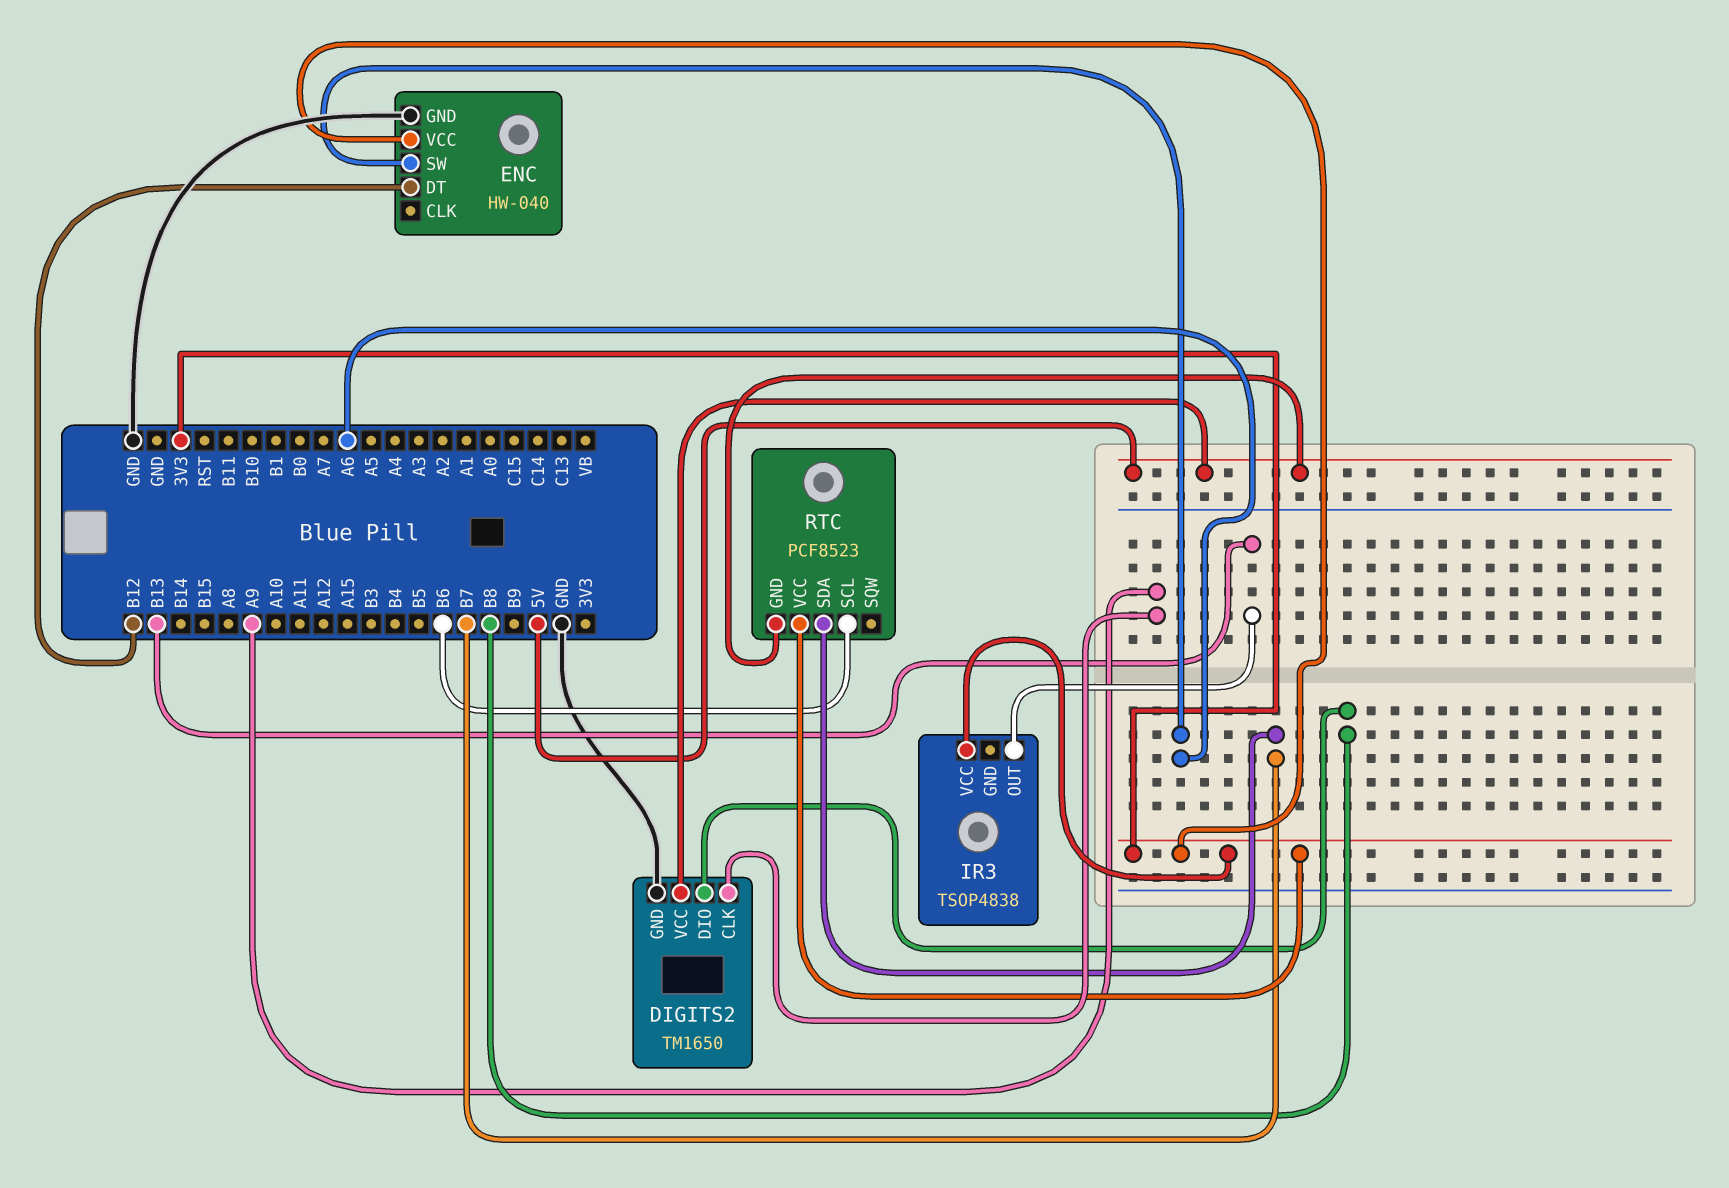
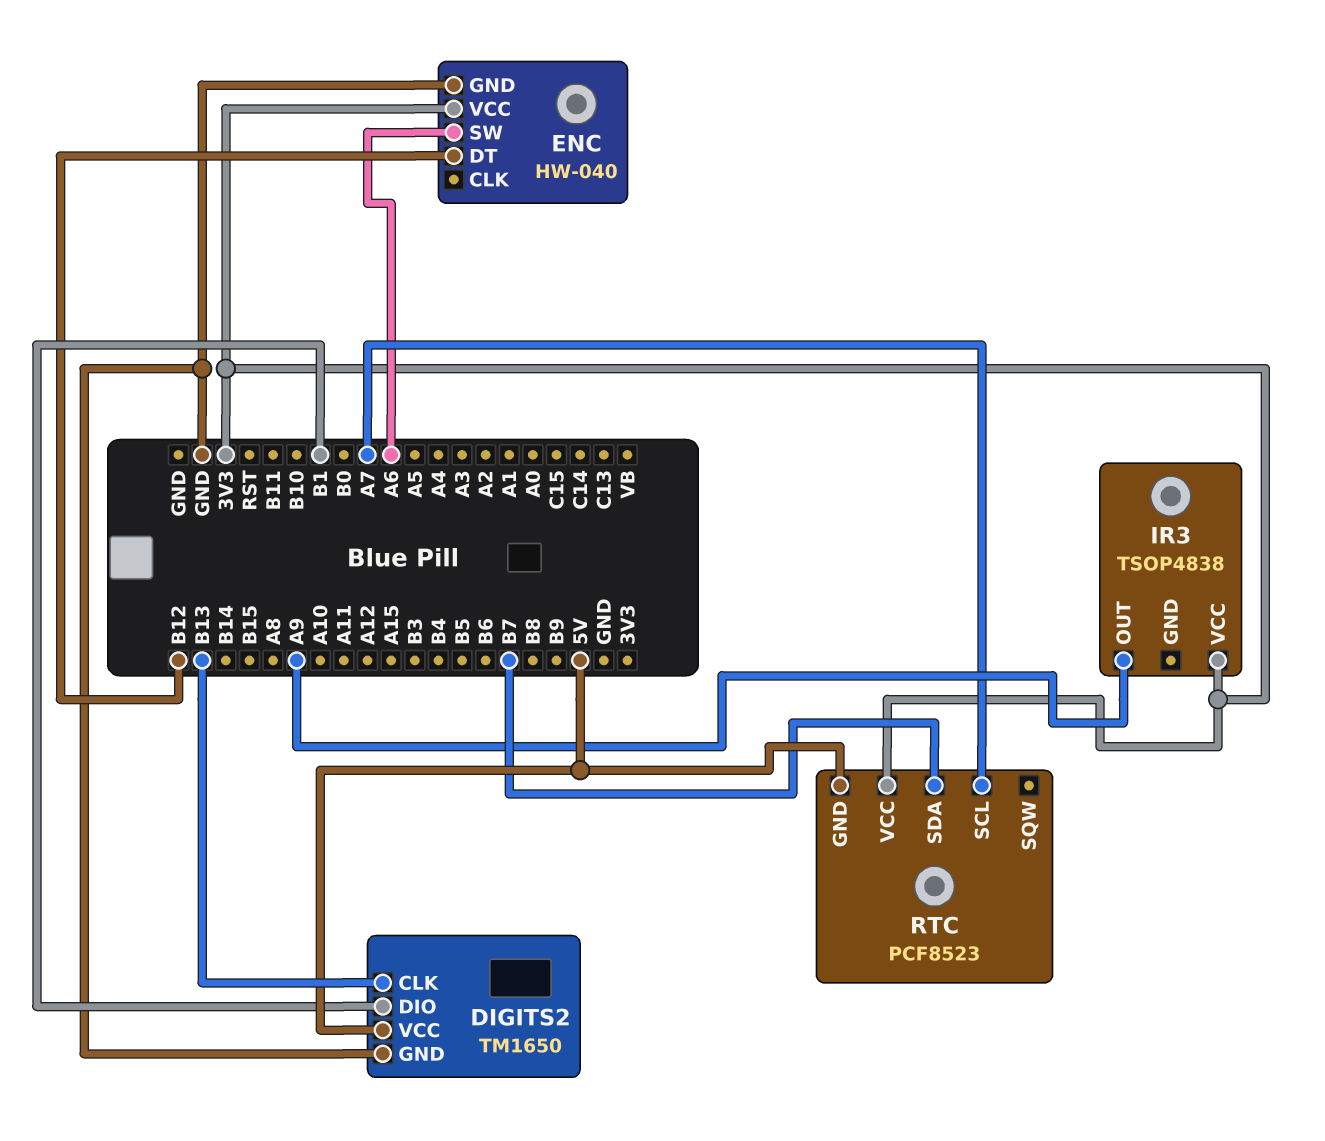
DIGITS2 pin CLK: A9 -> B13
DIGITS2 pin DIO: B8 -> B1
IR3 pin OUT: B13 -> A9
RTC pin SCL: B6 -> A7

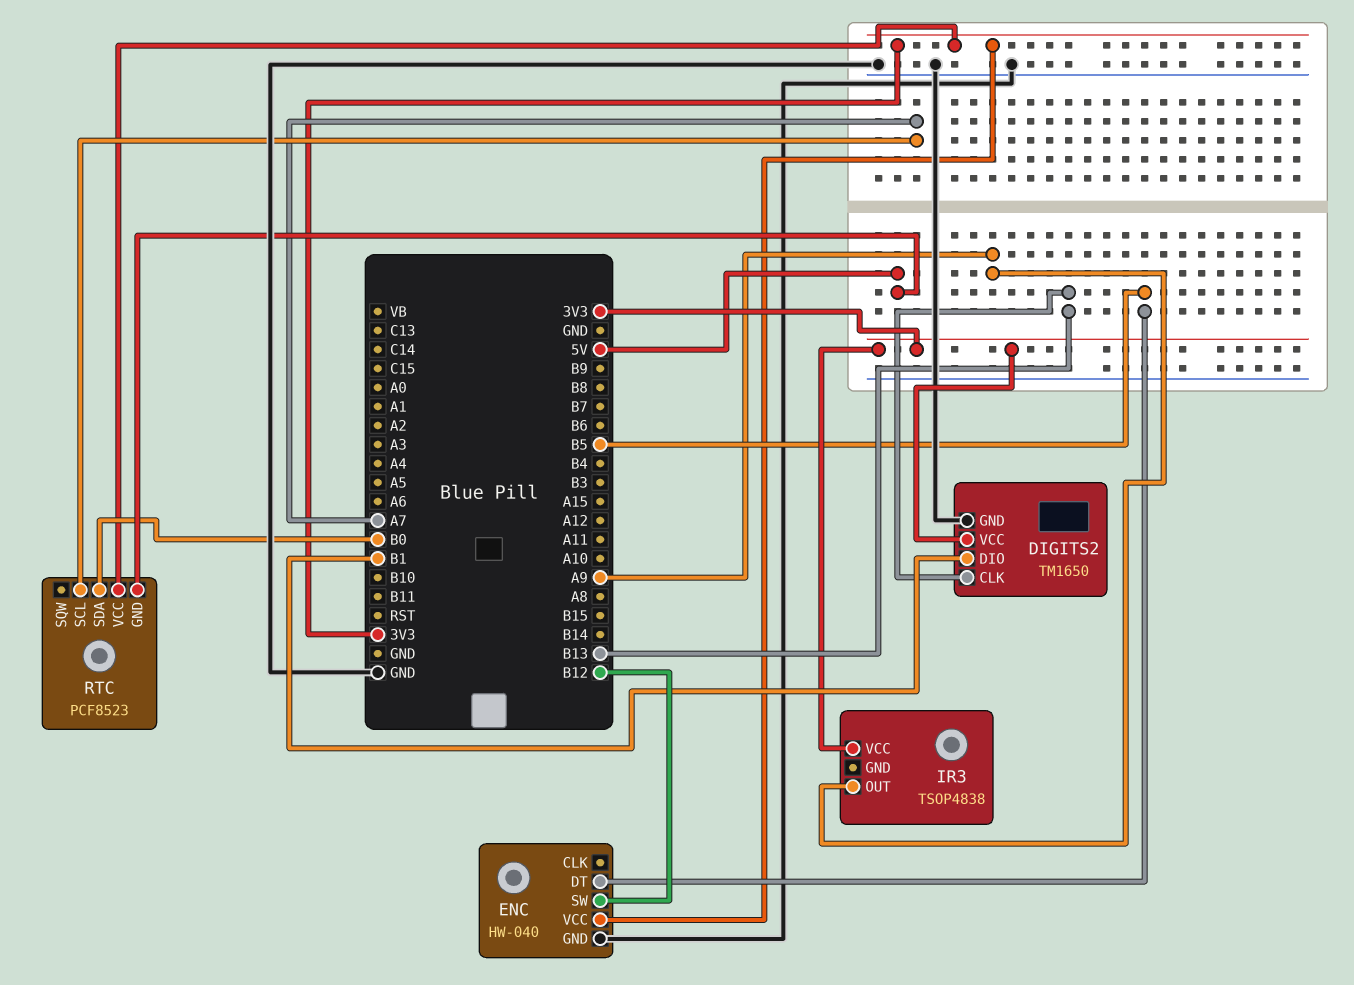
DIGITS2 pin VCC: 5V -> 3V3
ENC pin DT: B12 -> B5
ENC pin SW: A6 -> B12
RTC pin SDA: B7 -> B0

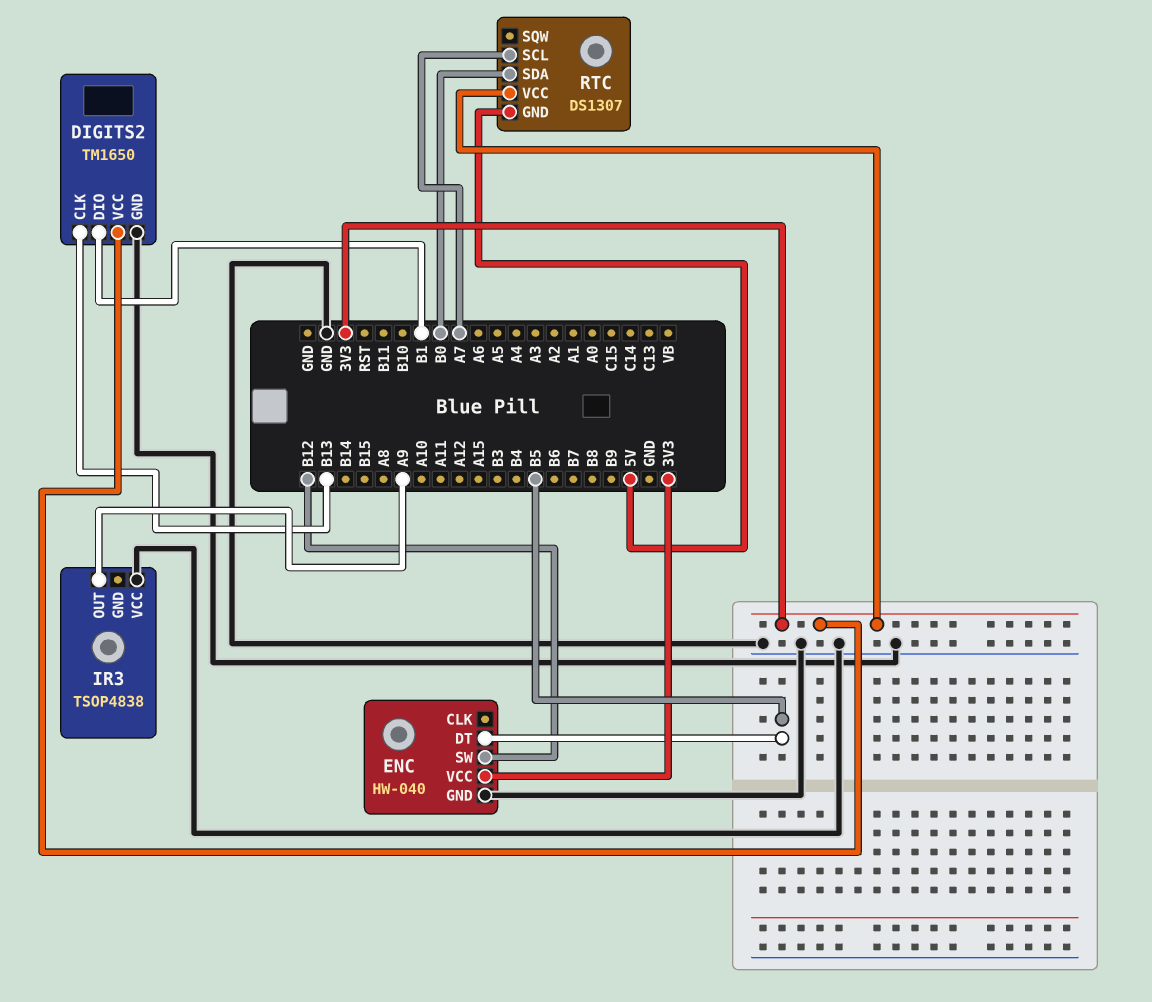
IR3 pin VCC: 3V3 -> GND
RTC: PCF8523 -> DS1307

